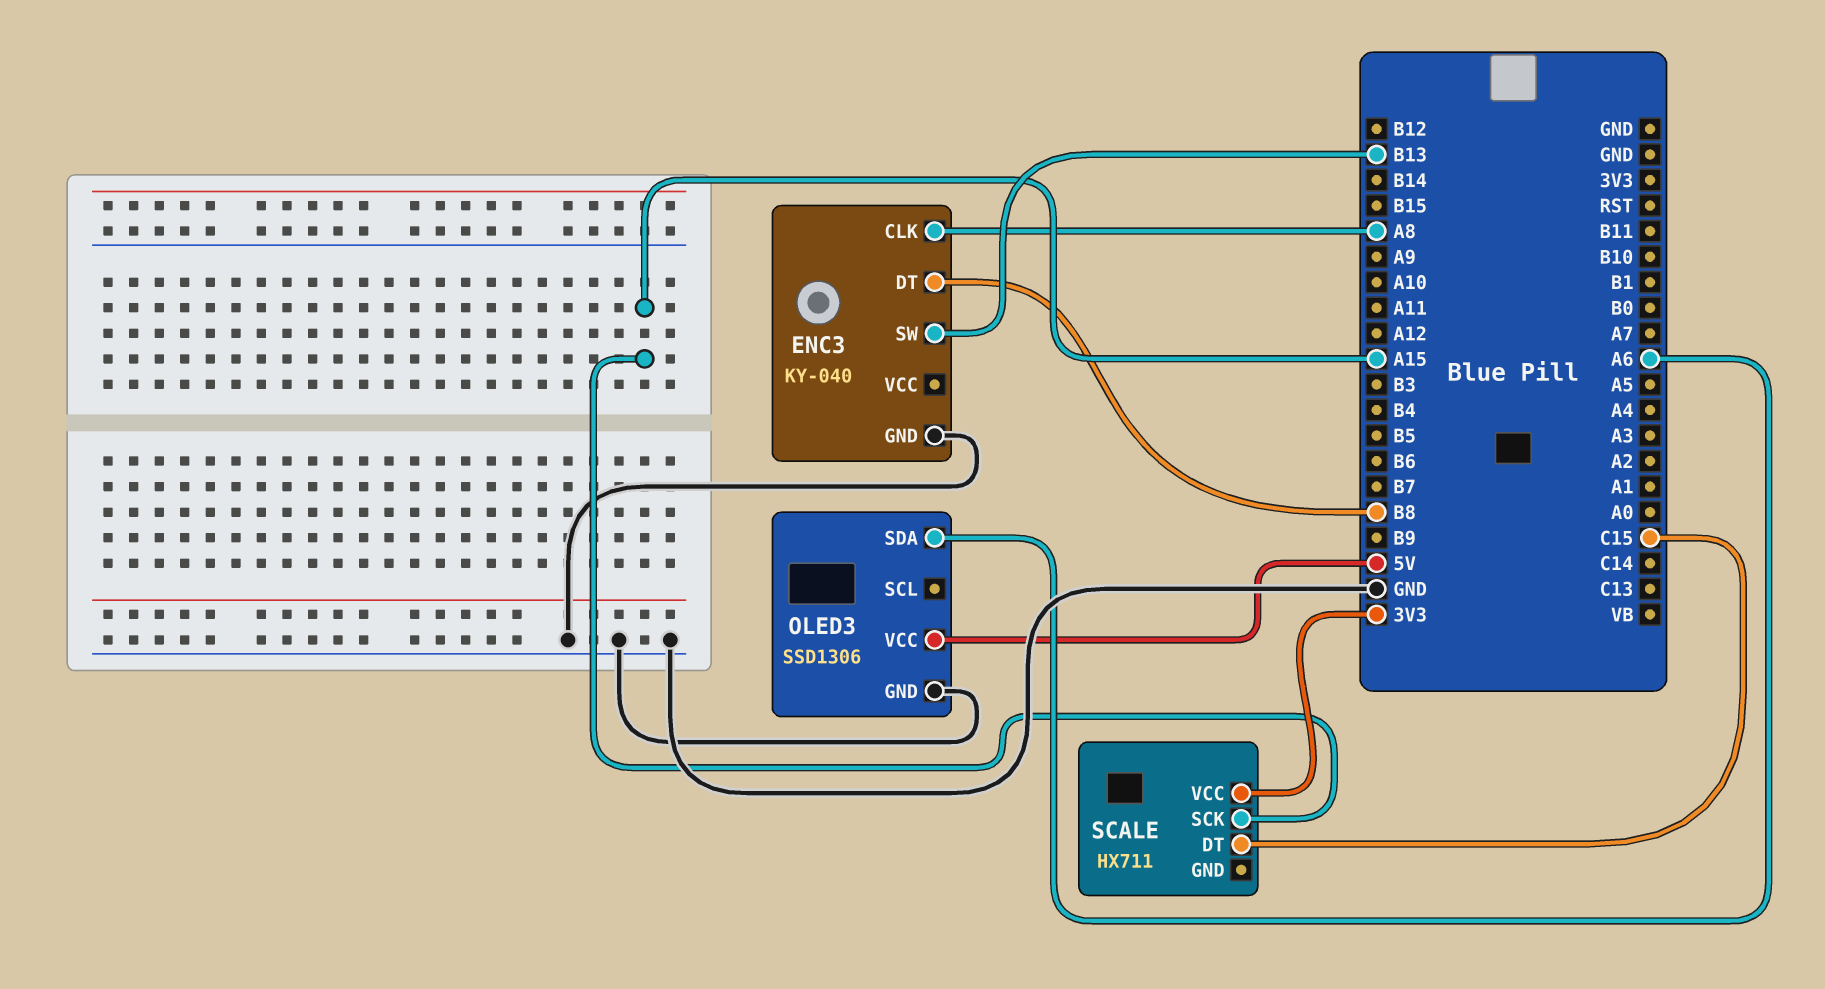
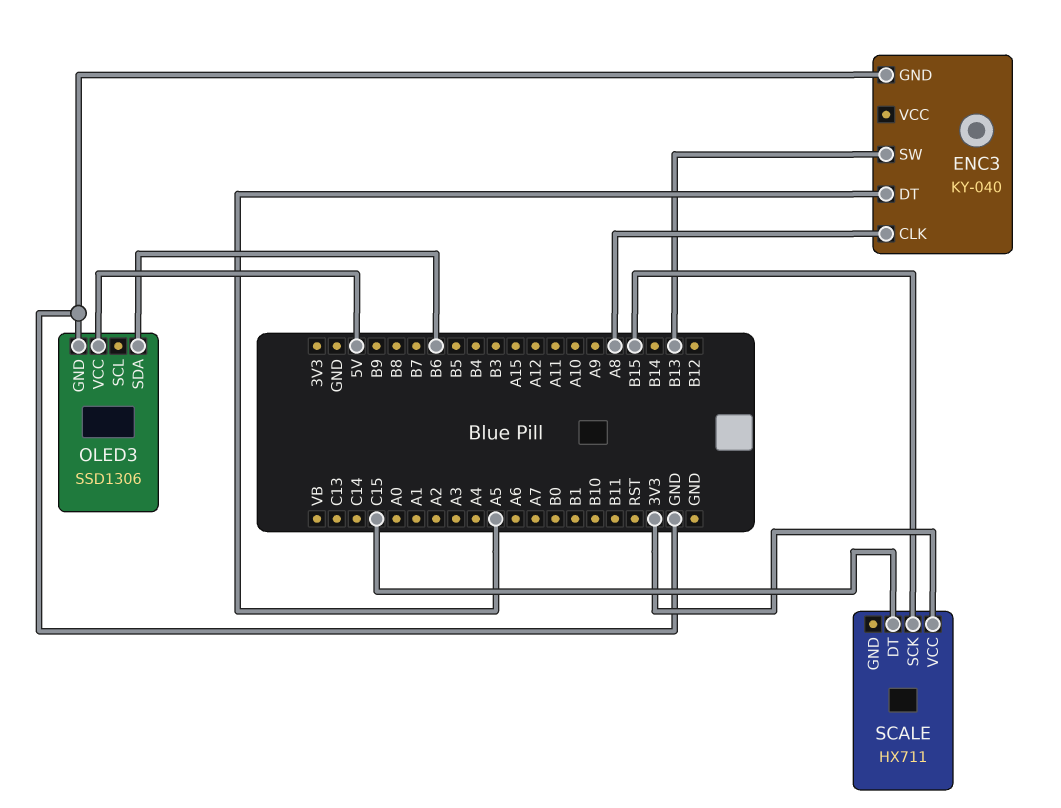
ENC3 pin DT: B8 -> A5
OLED3 pin SDA: A6 -> B6
SCALE pin SCK: A15 -> B15

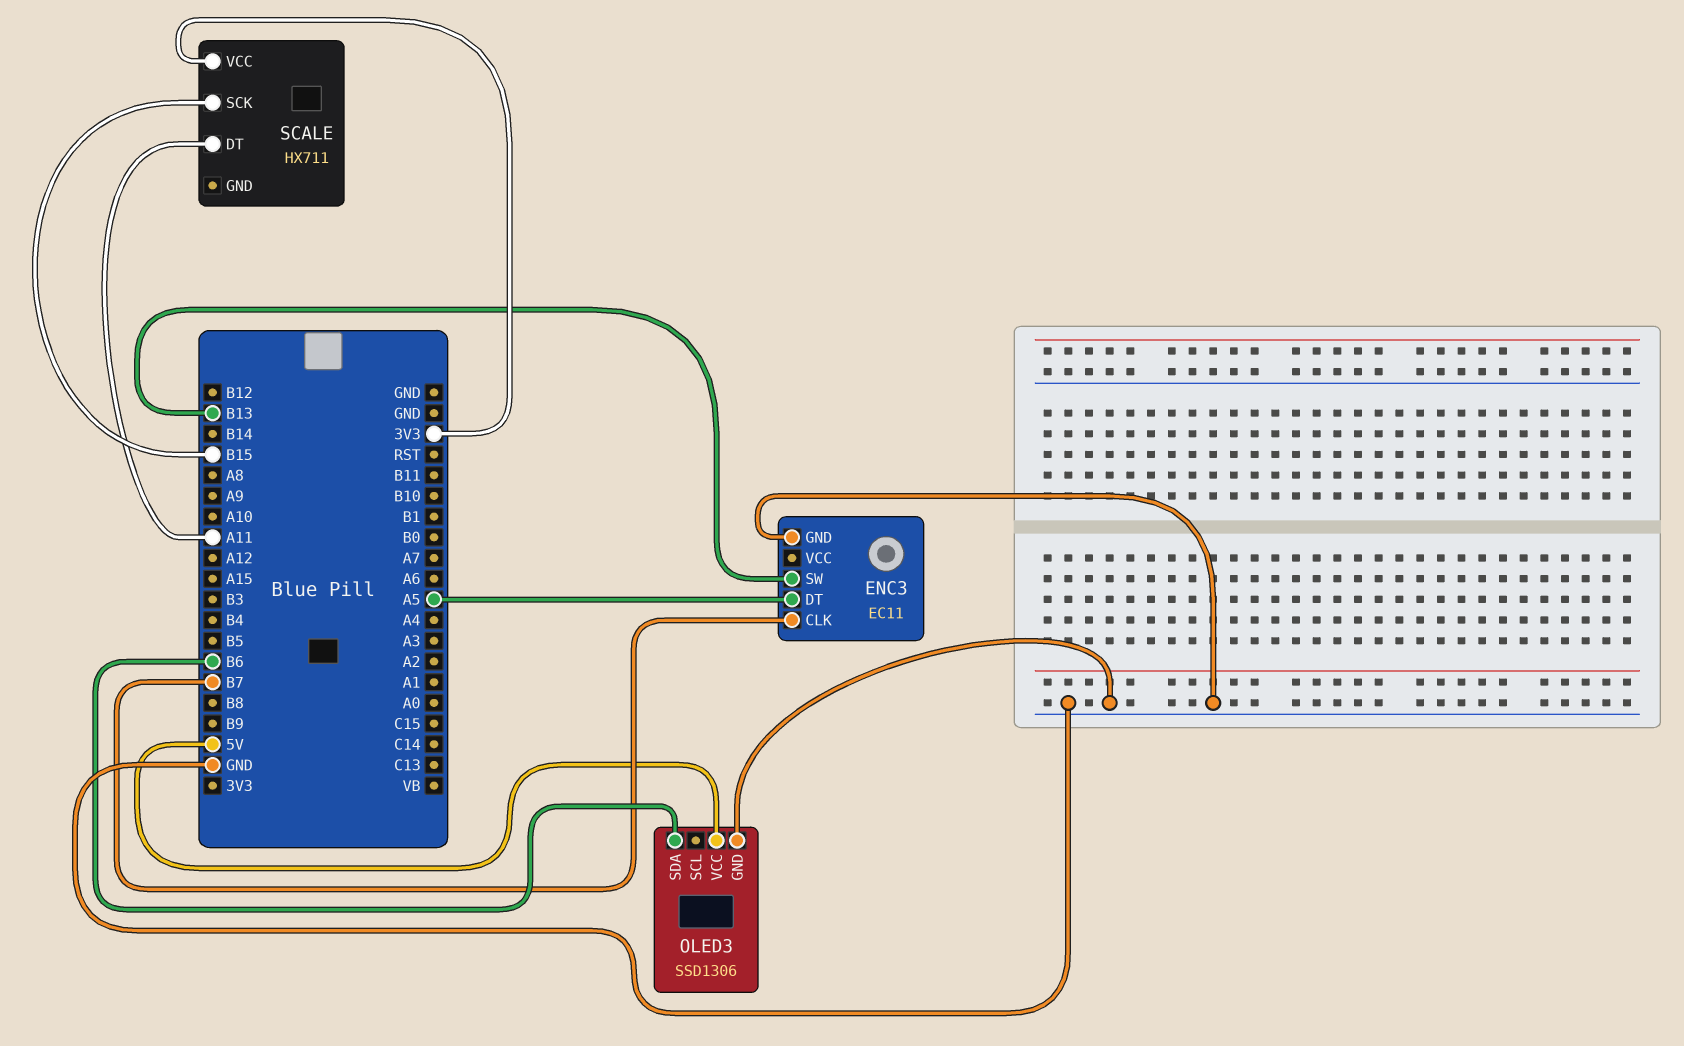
ENC3: KY-040 -> EC11
ENC3 pin CLK: A8 -> B7
SCALE pin DT: C15 -> A11

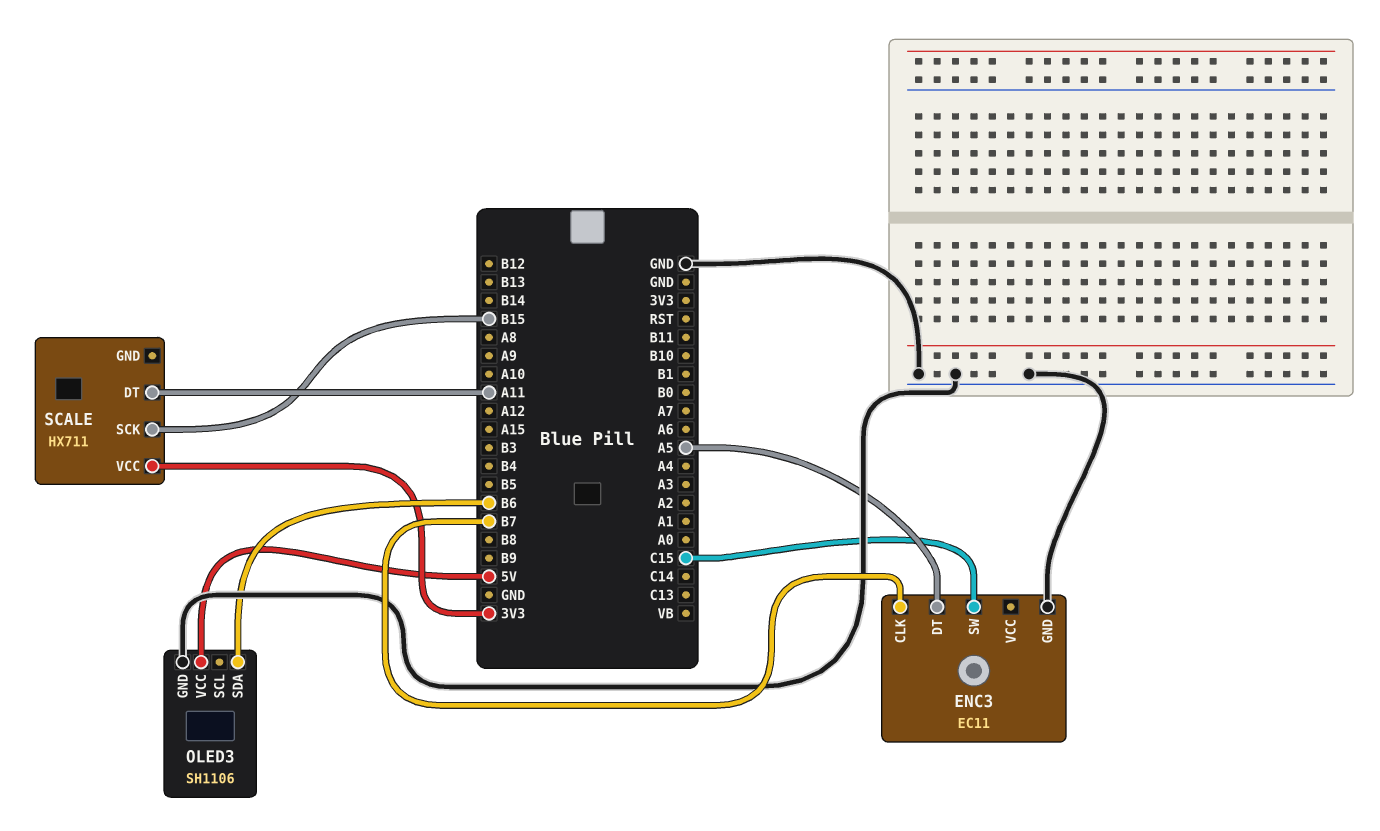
ENC3 pin SW: B13 -> C15
OLED3: SSD1306 -> SH1106

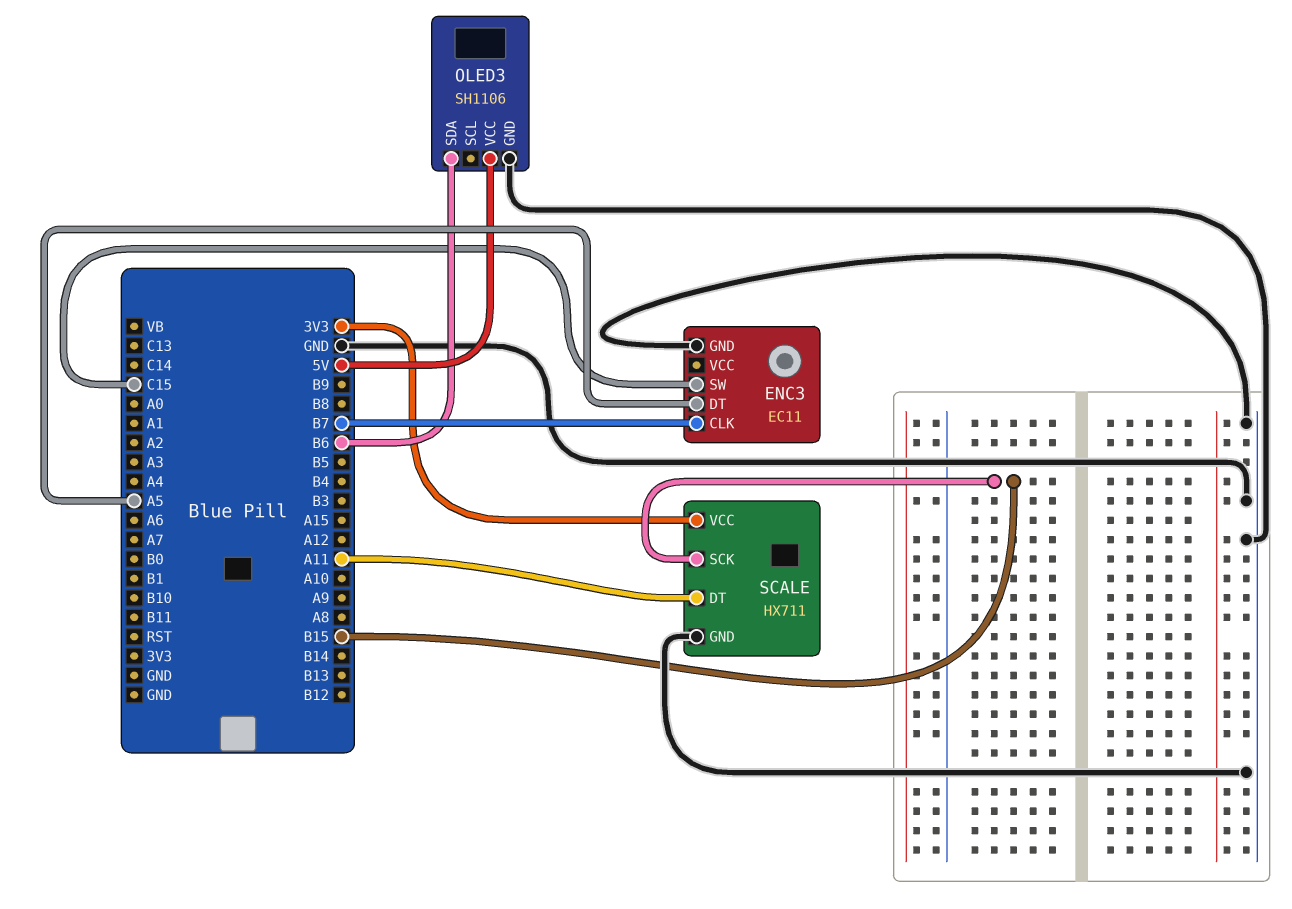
SCALE pin GND: none -> GND

